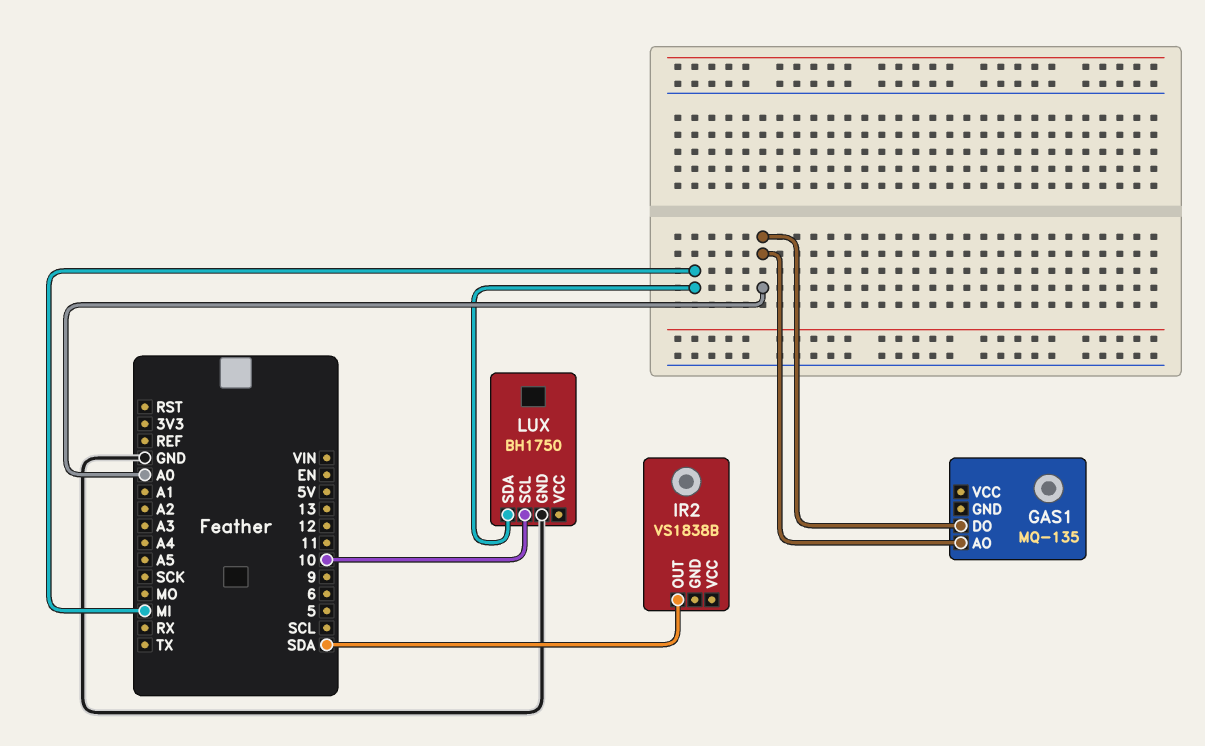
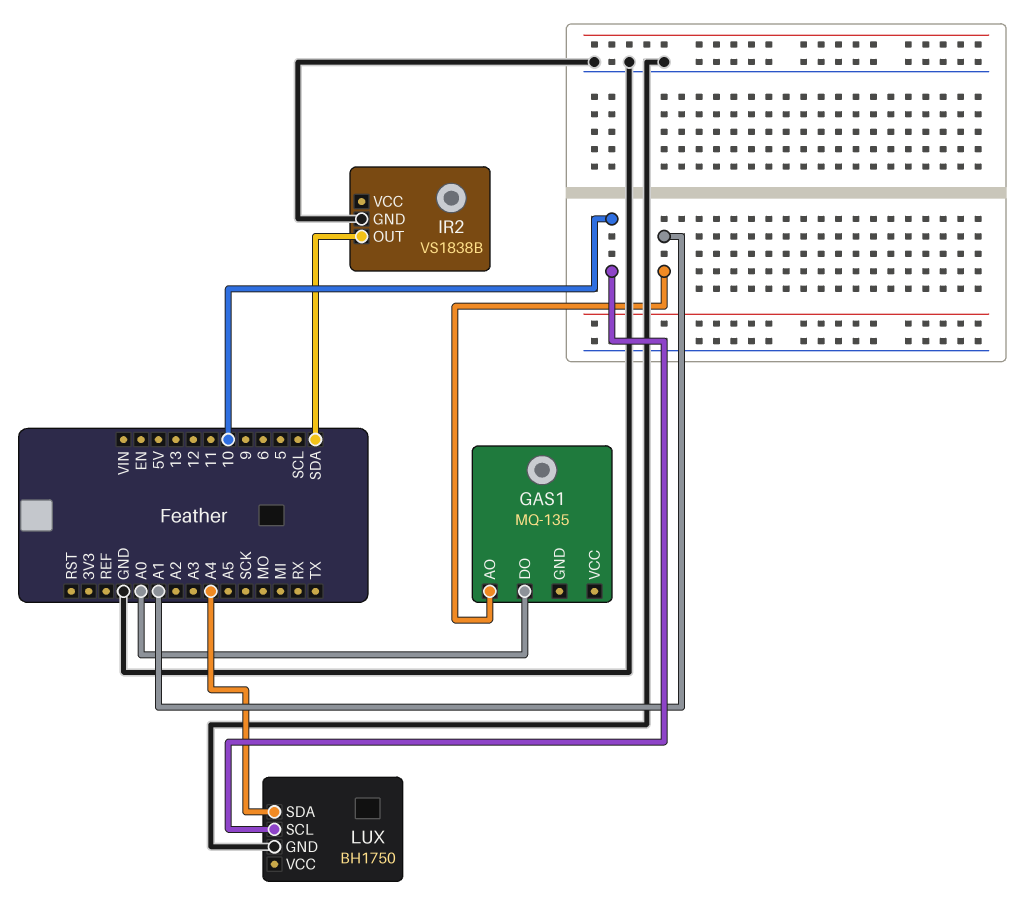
GAS1 pin AO: A0 -> A1
IR2 pin GND: none -> GND
LUX pin SDA: MI -> A4

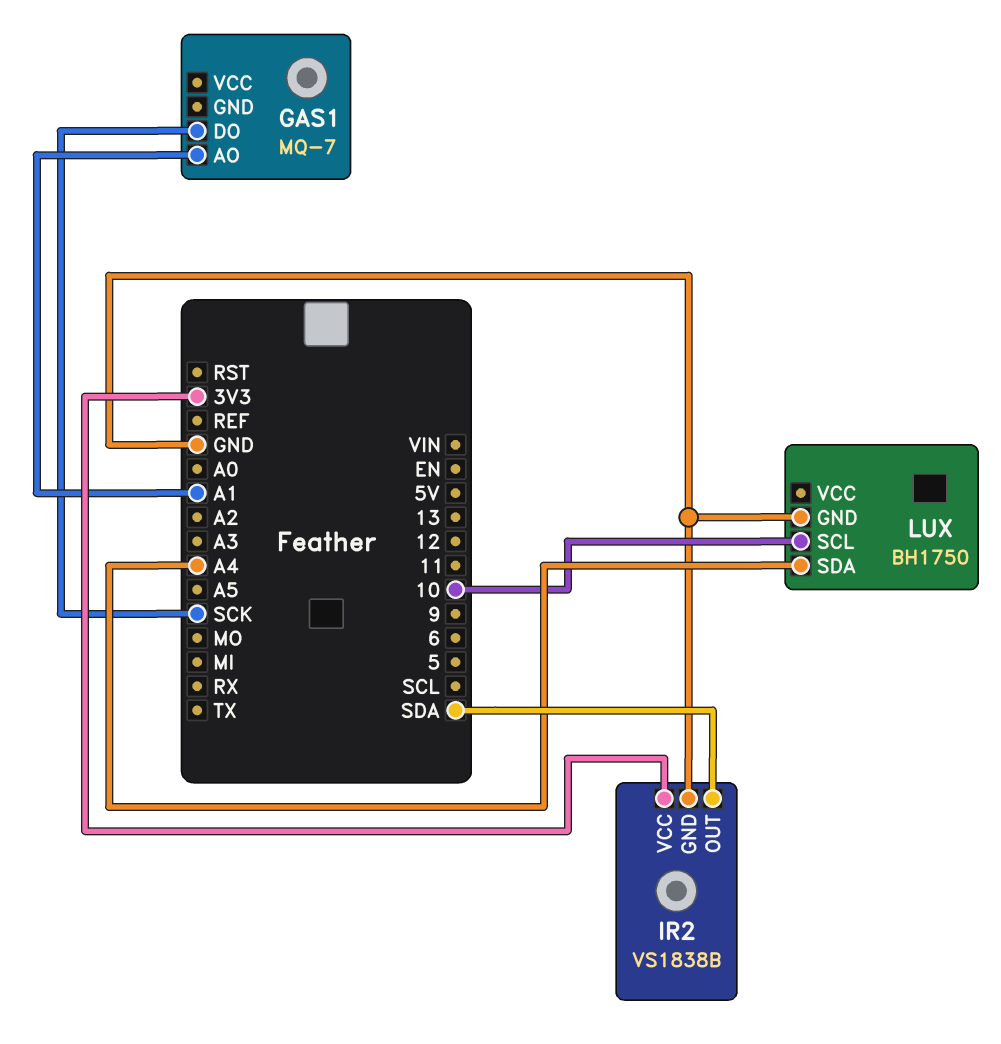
GAS1: MQ-135 -> MQ-7
GAS1 pin DO: A0 -> SCK
IR2 pin VCC: none -> 3V3

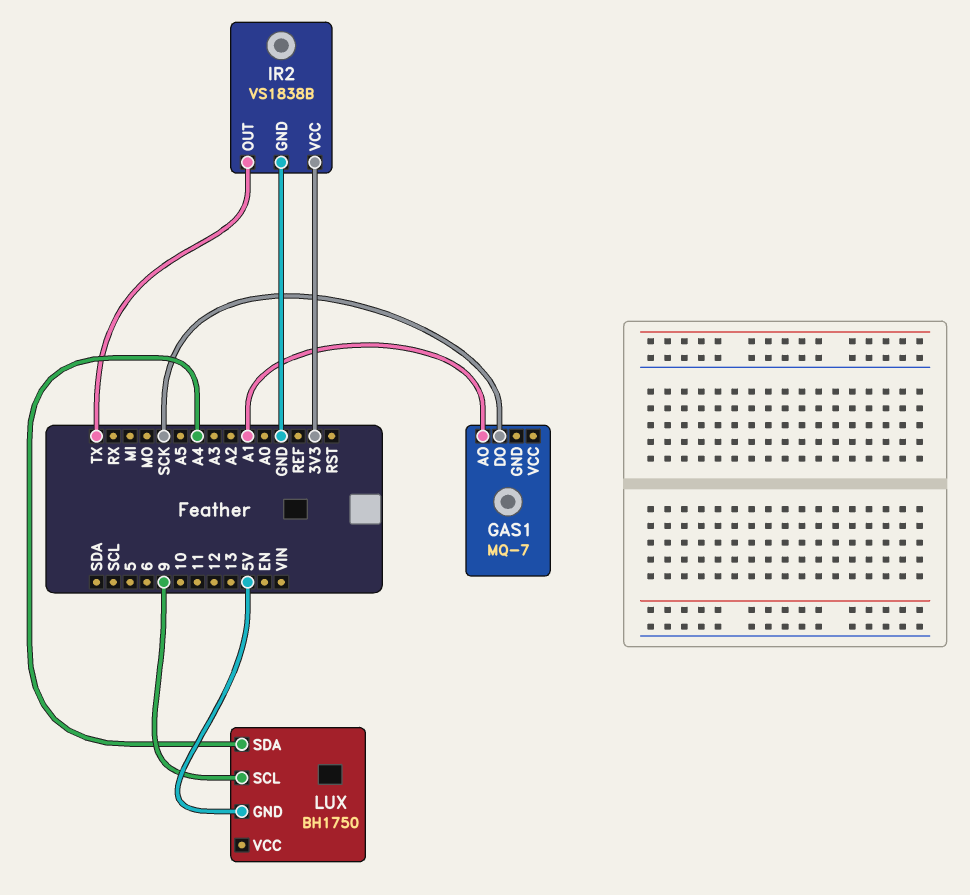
IR2 pin OUT: SDA -> TX
LUX pin GND: GND -> 5V
LUX pin SCL: 10 -> 9

